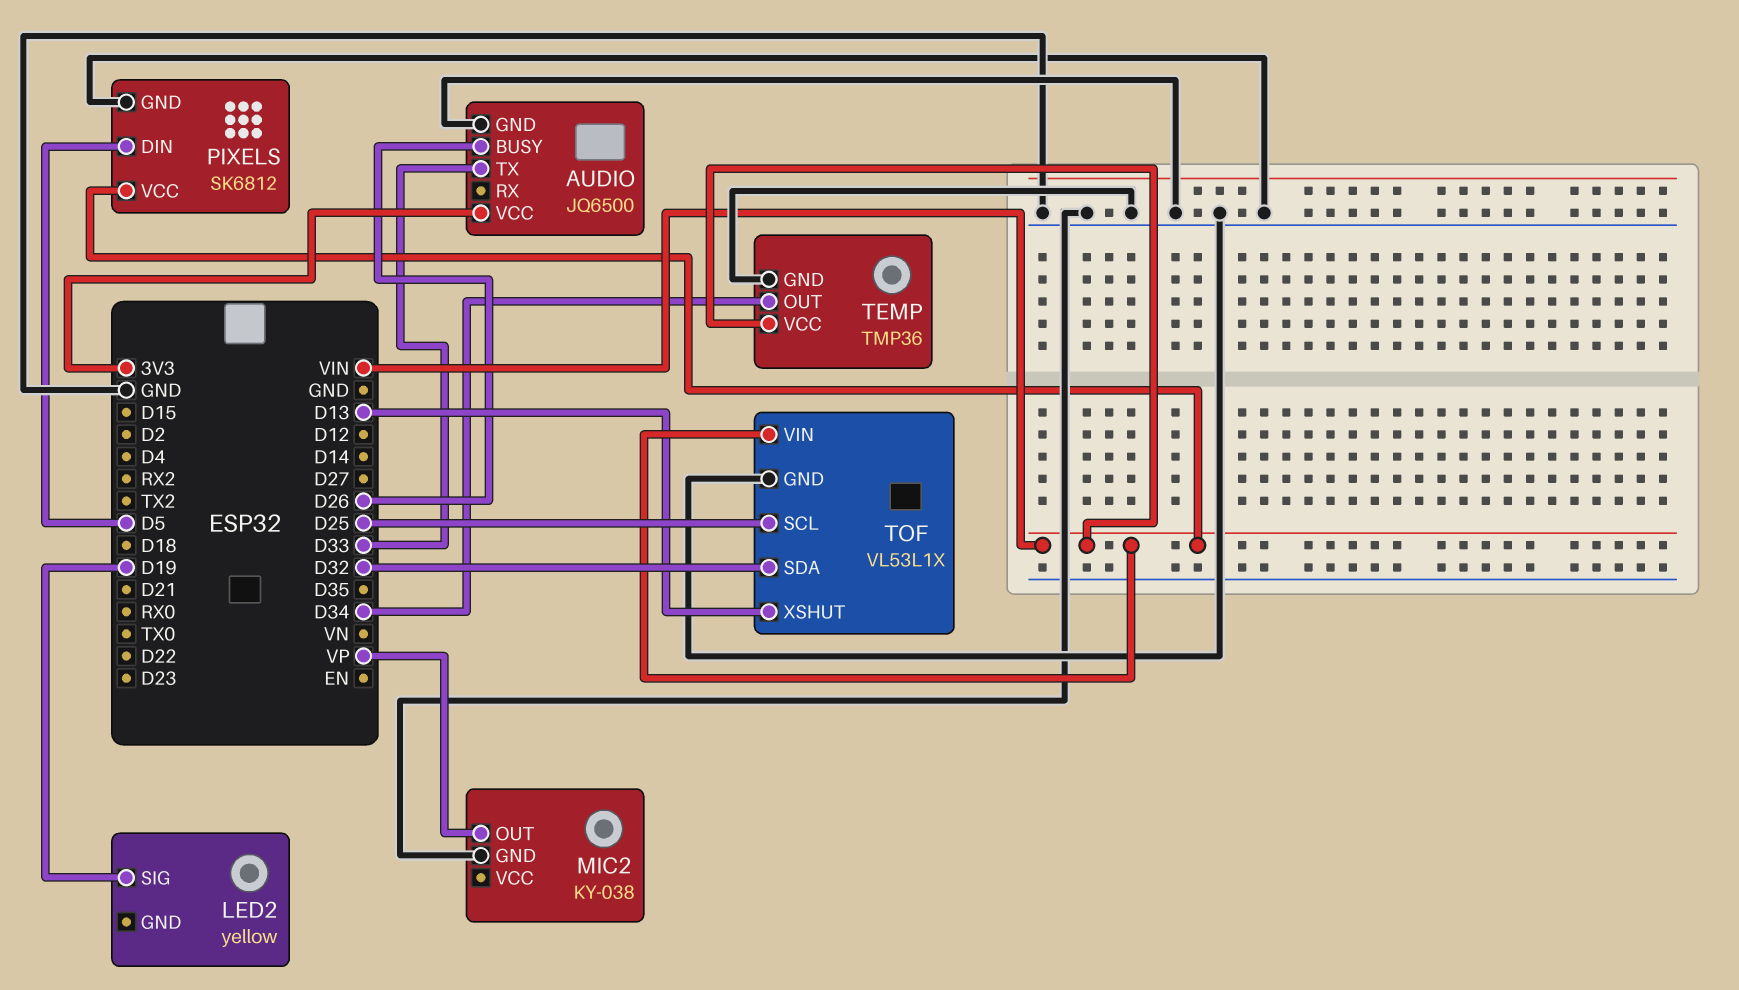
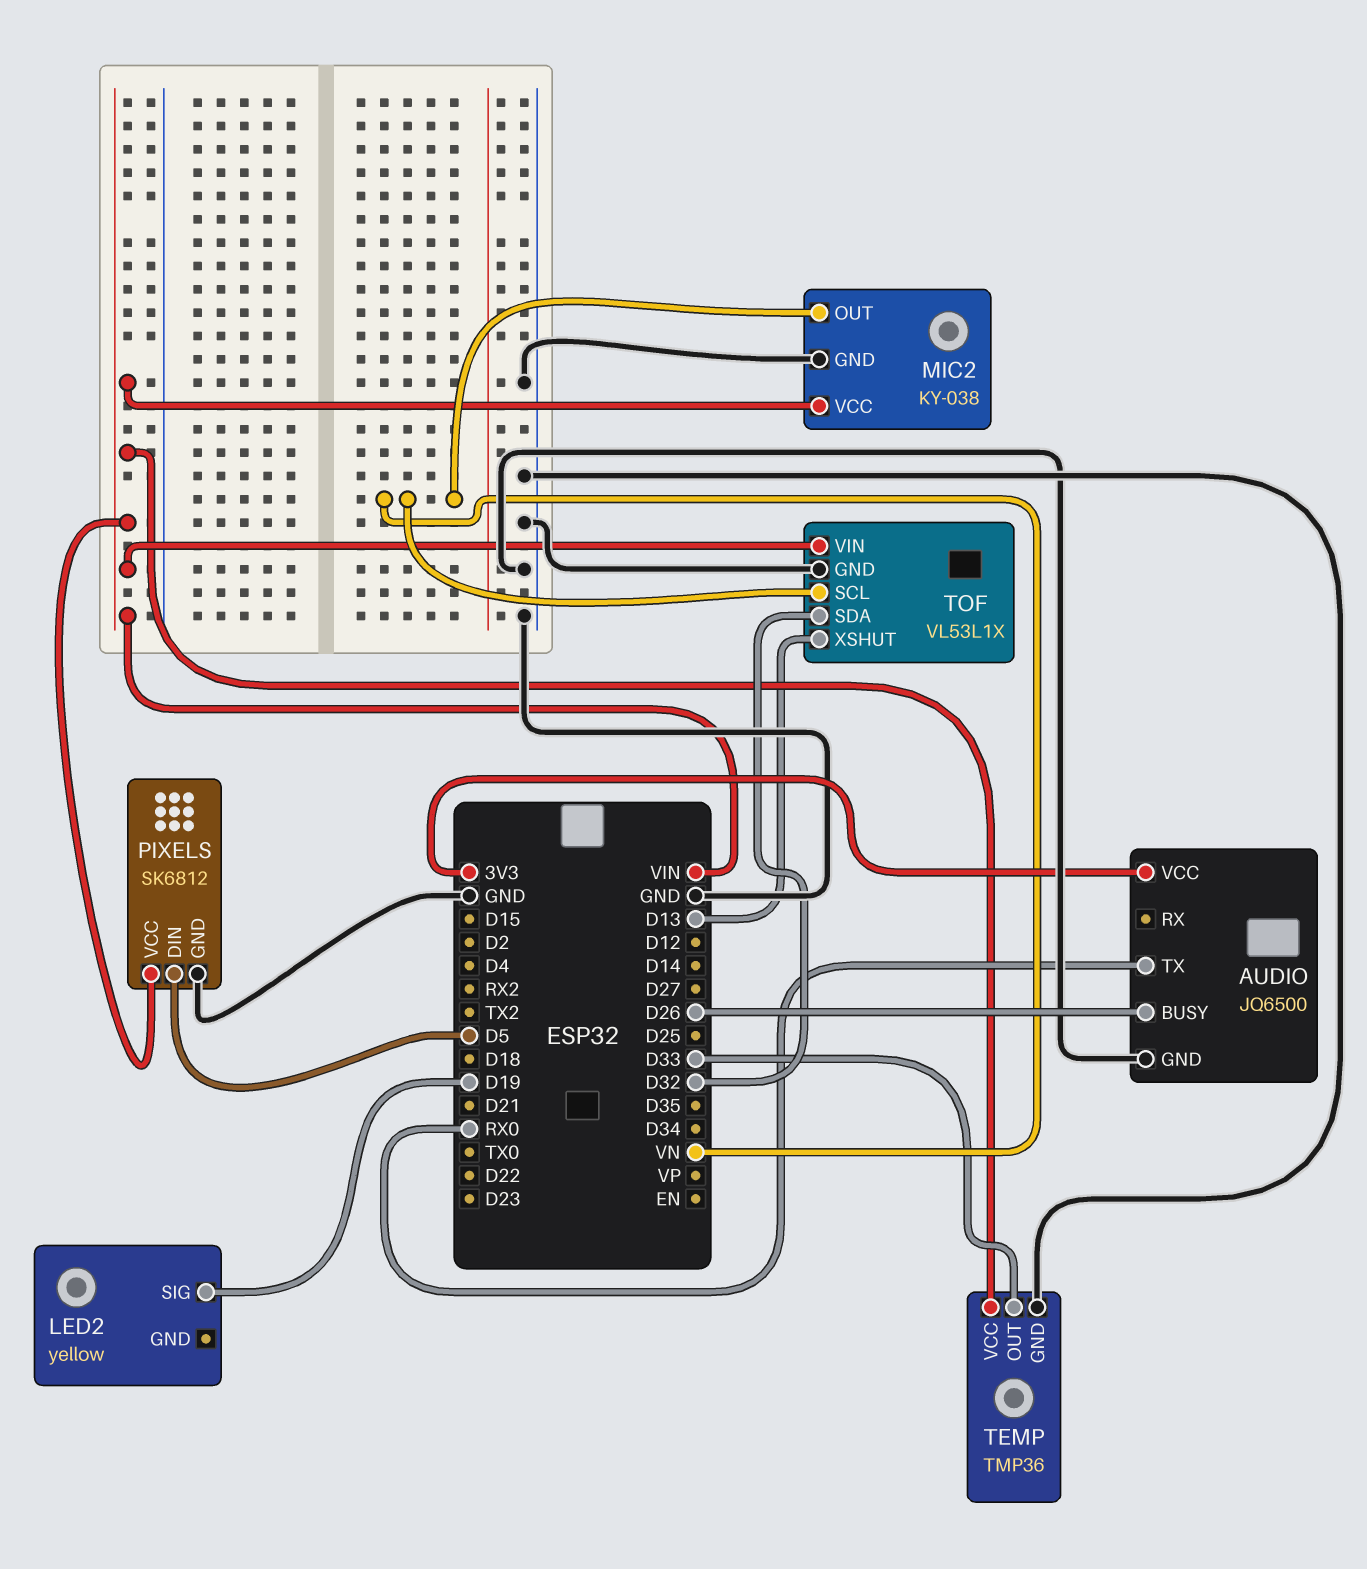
AUDIO pin TX: D33 -> RX0
MIC2 pin OUT: VP -> VN
MIC2 pin VCC: none -> VIN
TEMP pin OUT: D34 -> D33
TOF pin SCL: D25 -> VN

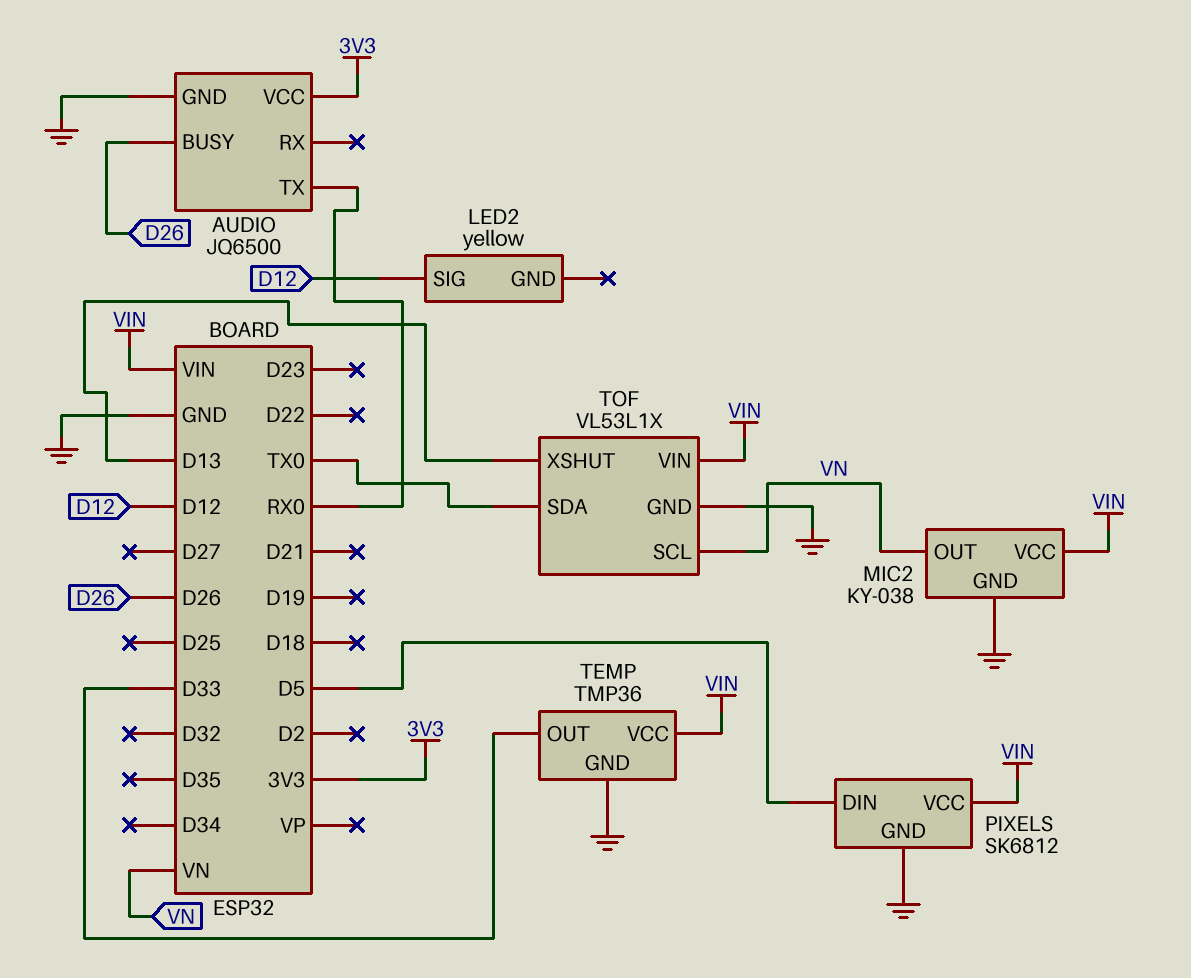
LED2 pin SIG: D19 -> D12
TOF pin SDA: D32 -> TX0

